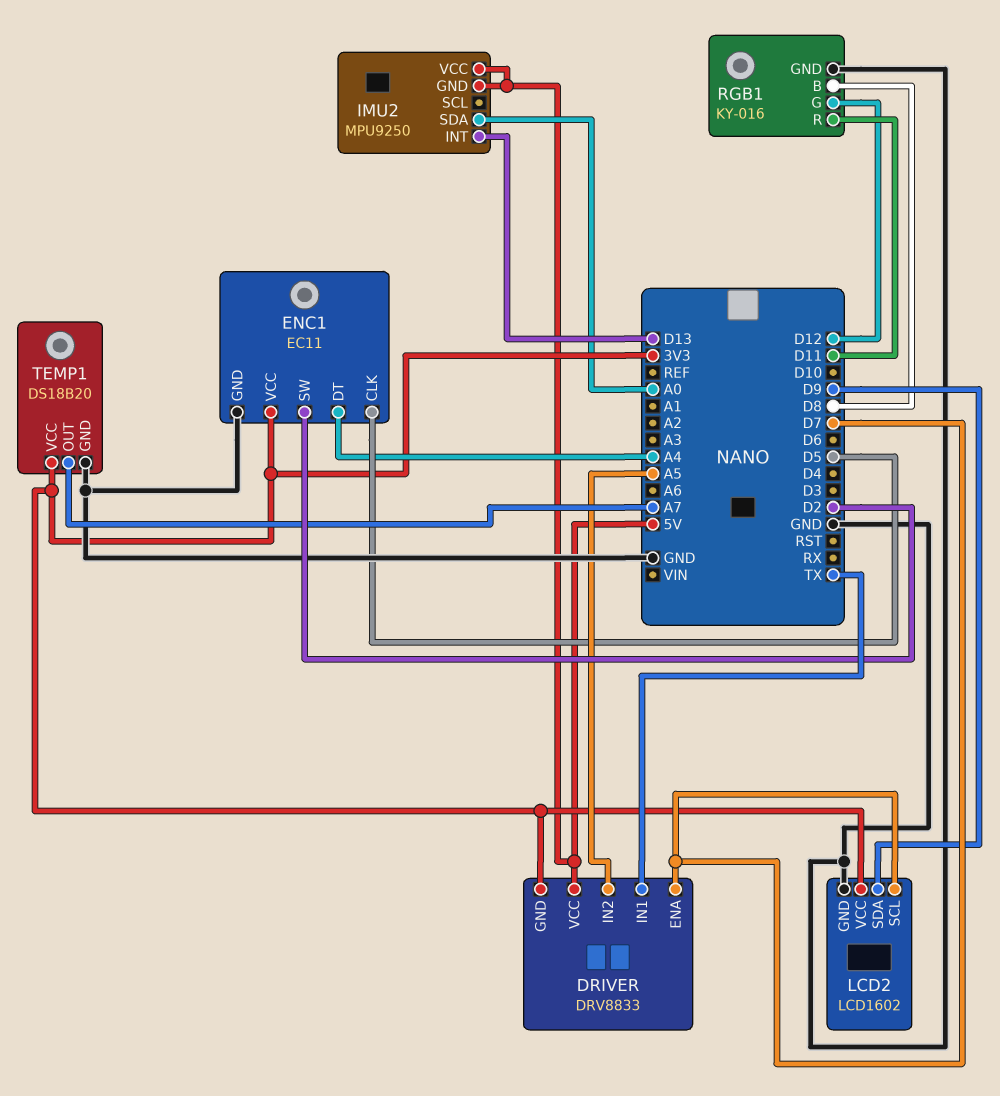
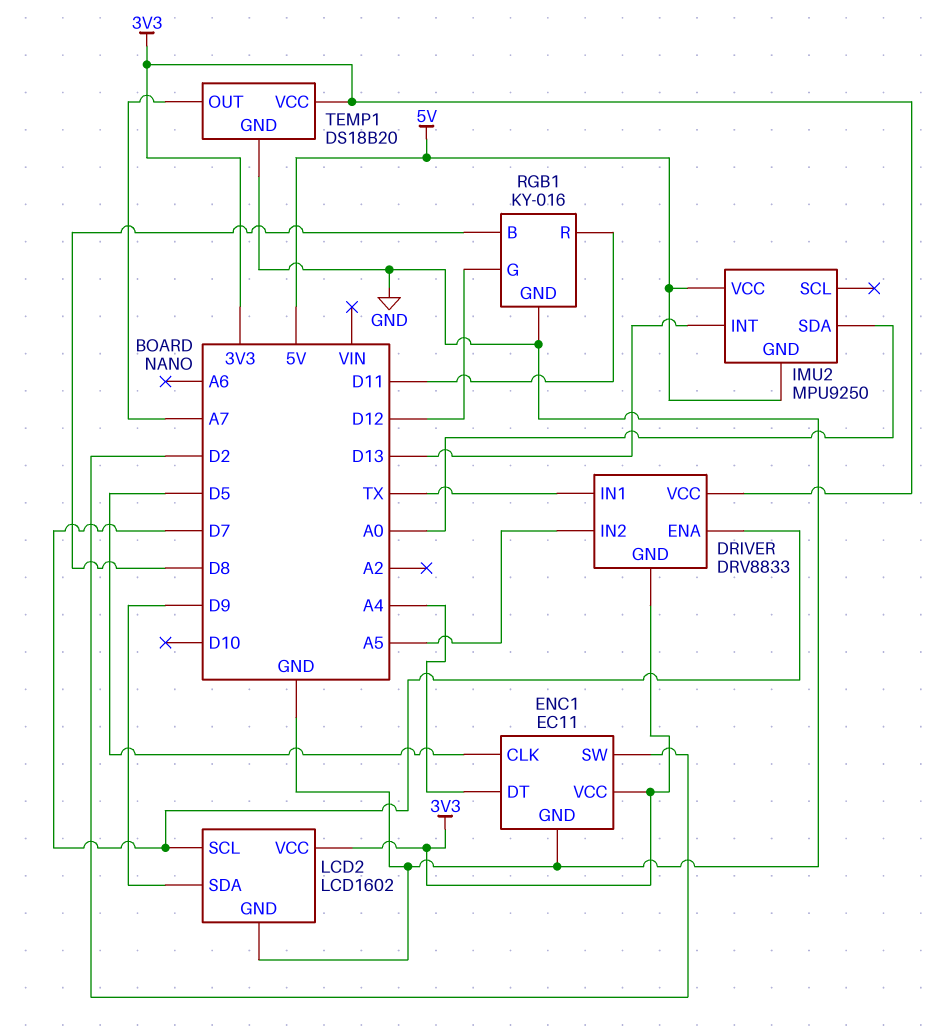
DRIVER pin VCC: 5V -> 3V3

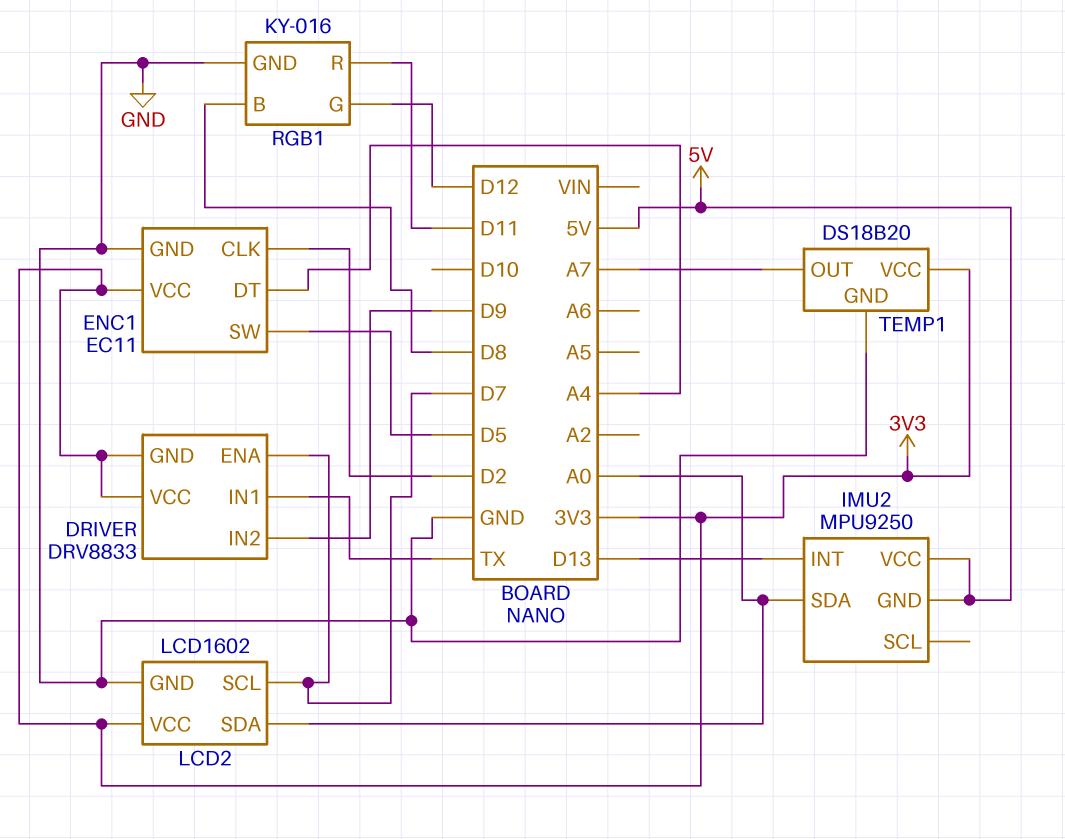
DRIVER pin IN2: A5 -> D9
ENC1 pin CLK: D5 -> D2
ENC1 pin SW: D2 -> D5
LCD2 pin SDA: D9 -> A0

